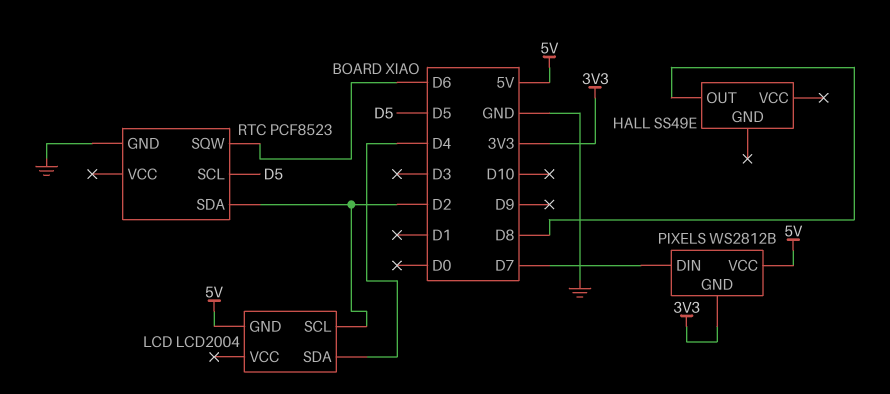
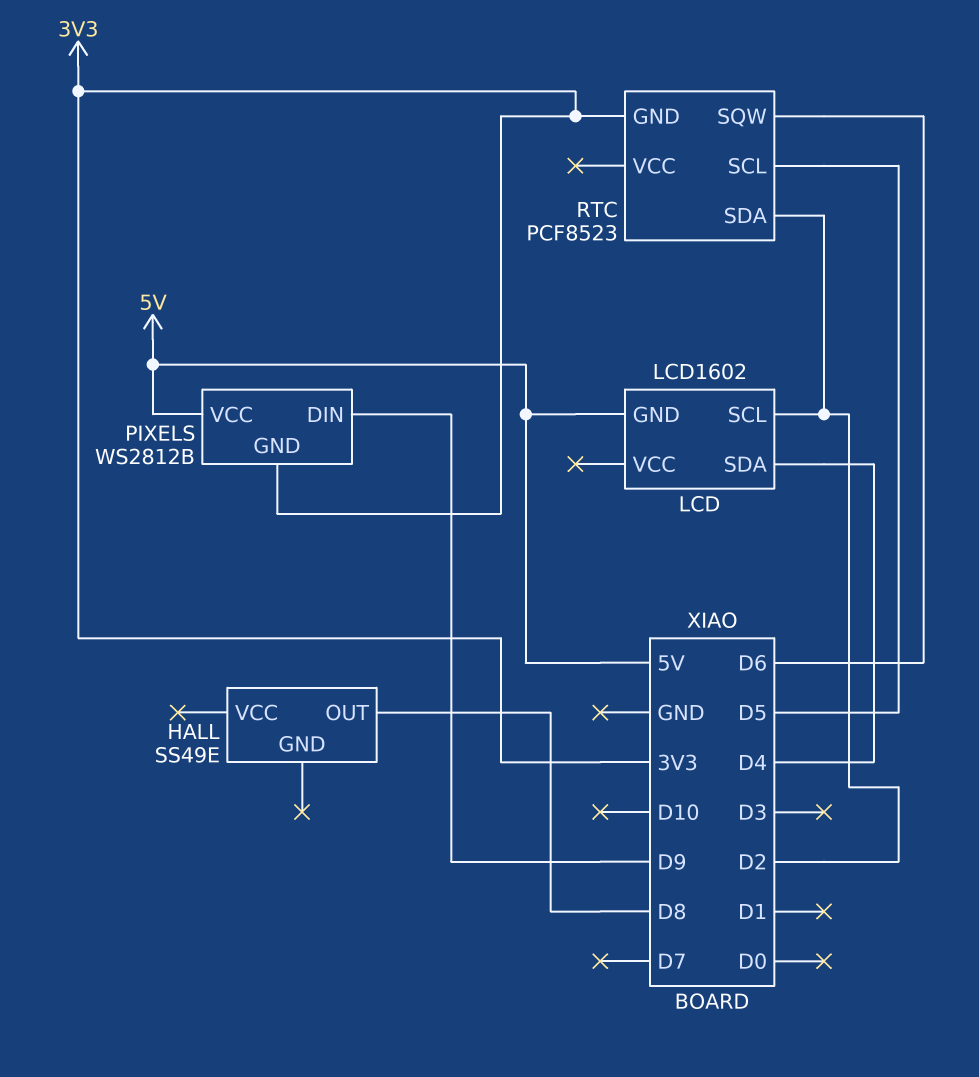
LCD: LCD2004 -> LCD1602
PIXELS pin DIN: D7 -> D9
RTC pin GND: GND -> 3V3

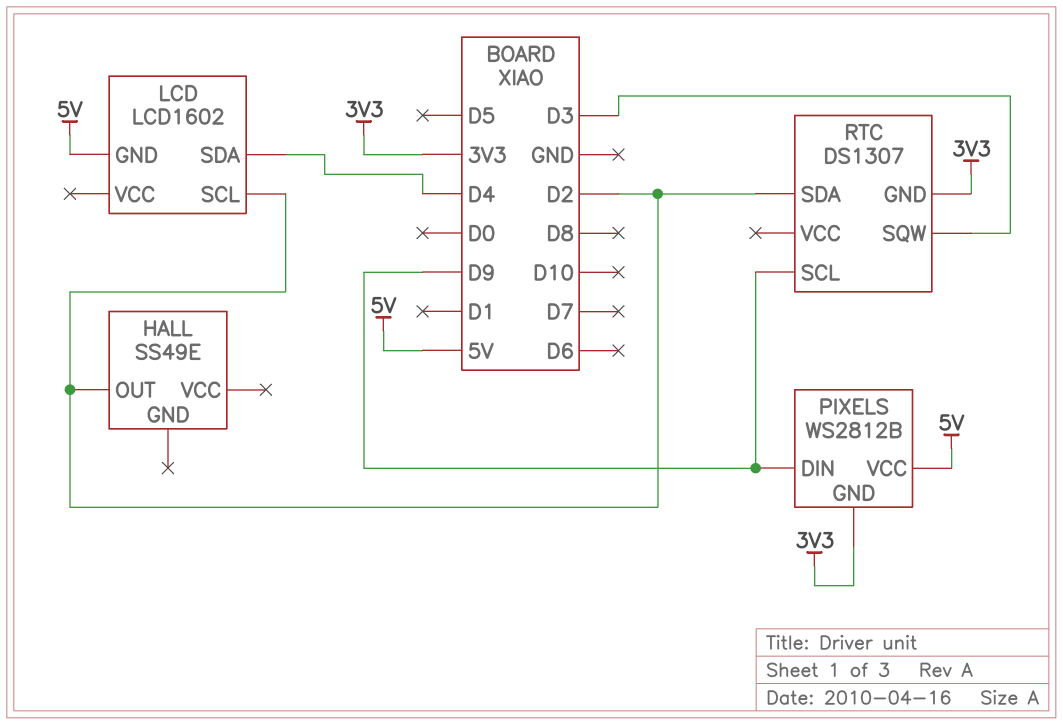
HALL pin OUT: D8 -> D2
RTC: PCF8523 -> DS1307
RTC pin SCL: D5 -> D9
RTC pin SQW: D6 -> D3

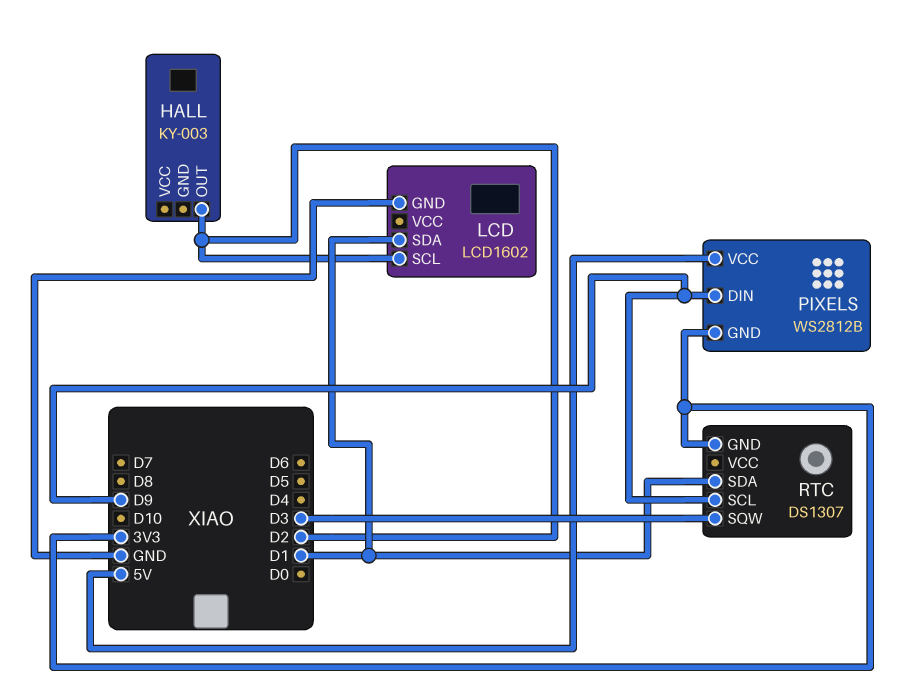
HALL: SS49E -> KY-003
LCD pin GND: 5V -> GND
LCD pin SDA: D4 -> D1
RTC pin SDA: D2 -> D1

